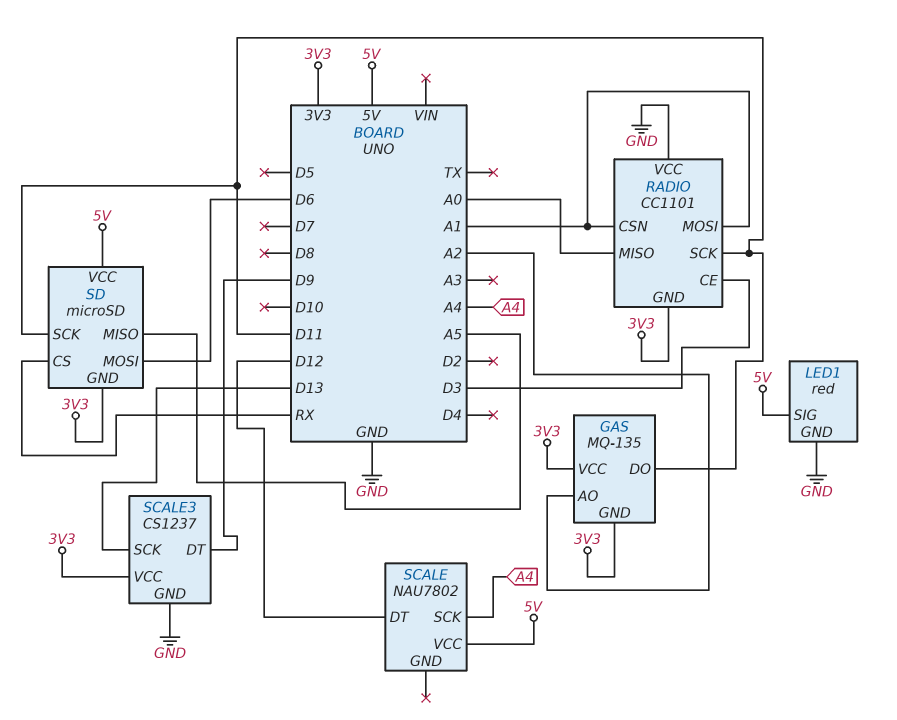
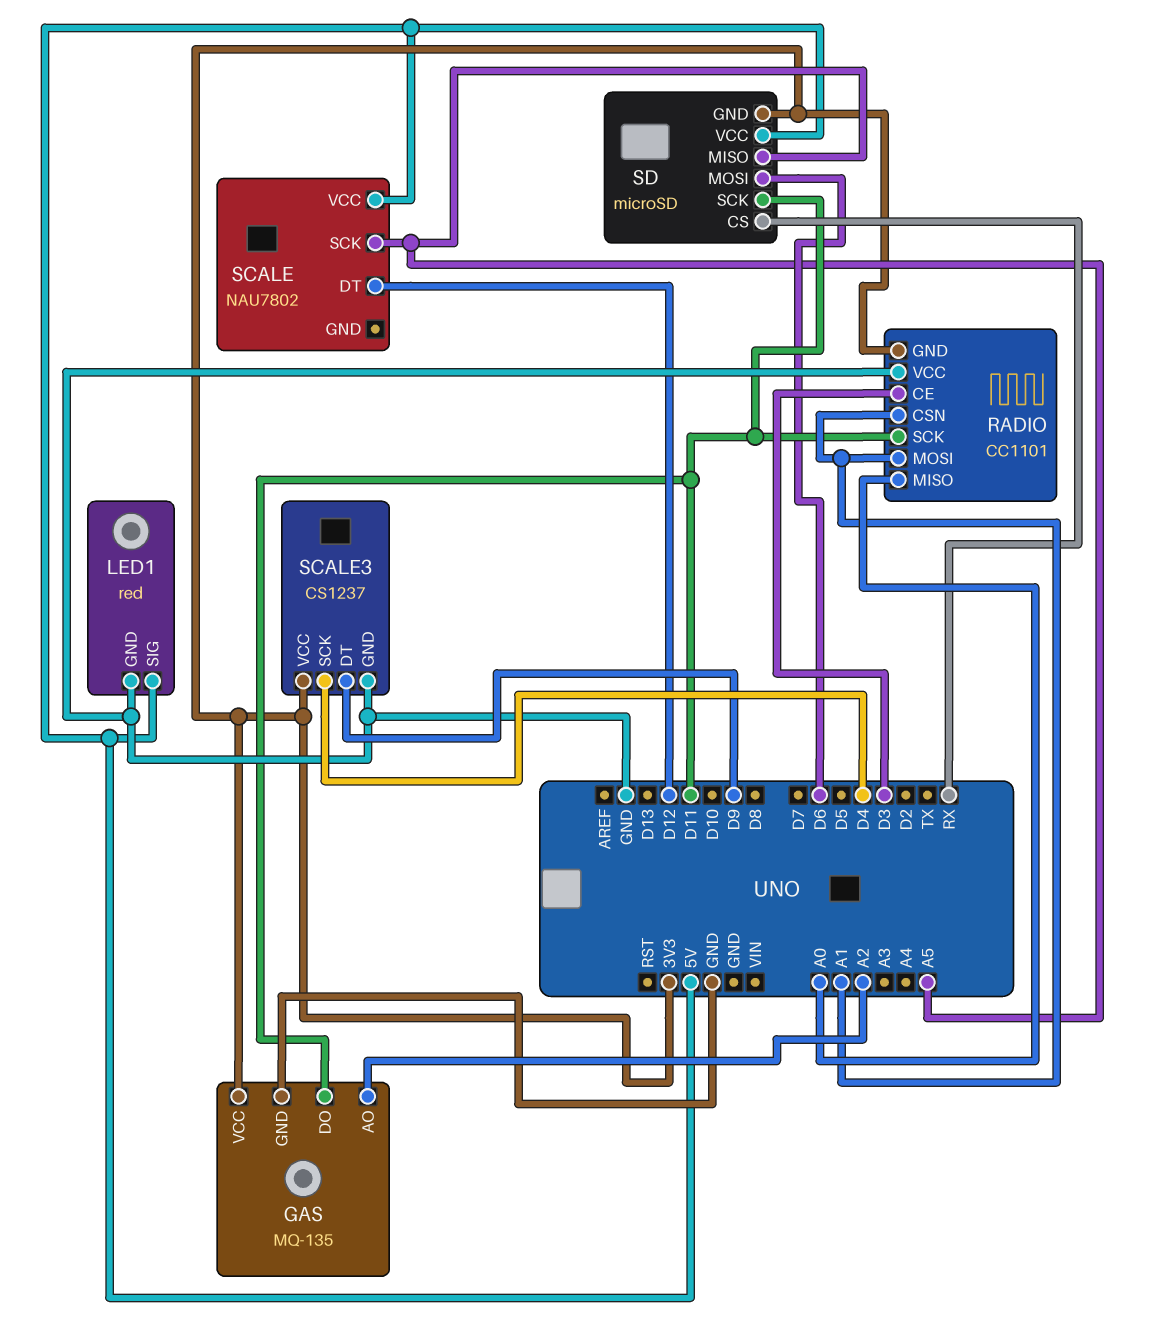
GAS pin GND: 3V3 -> GND
SCALE pin SCK: A4 -> A5
SCALE3 pin SCK: D13 -> D4

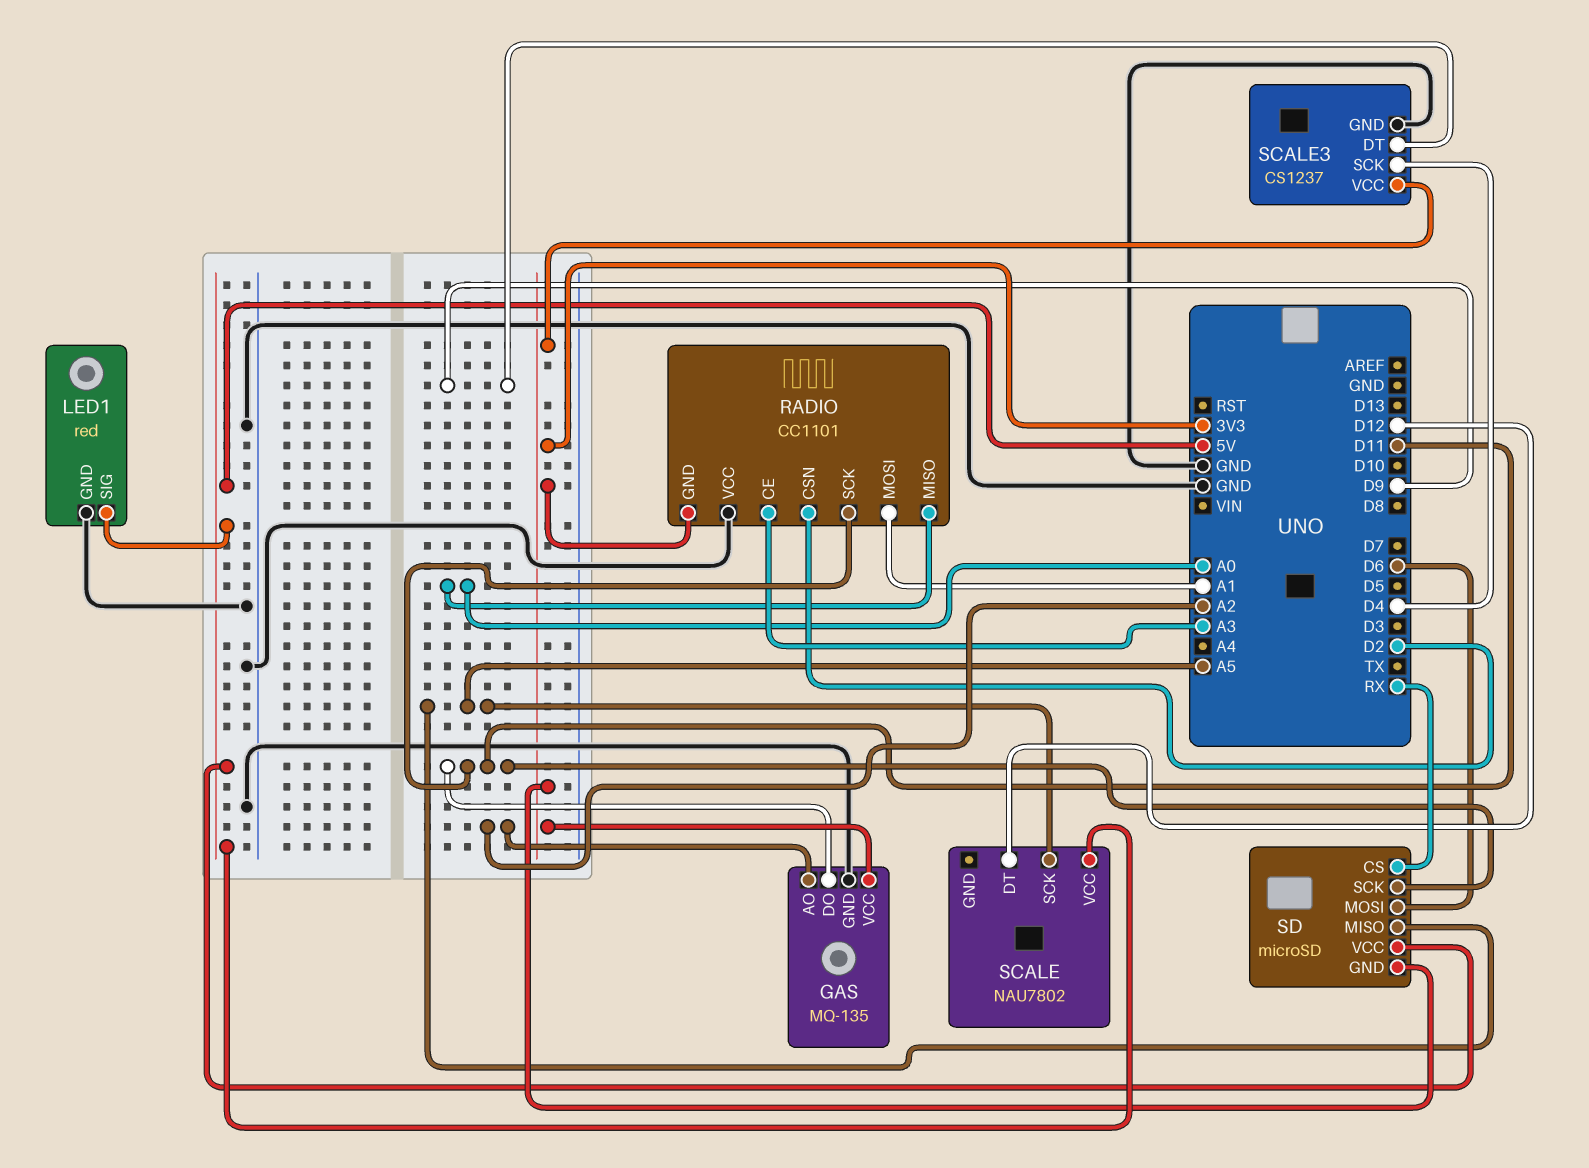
RADIO pin CE: D3 -> A3
RADIO pin CSN: A1 -> D2

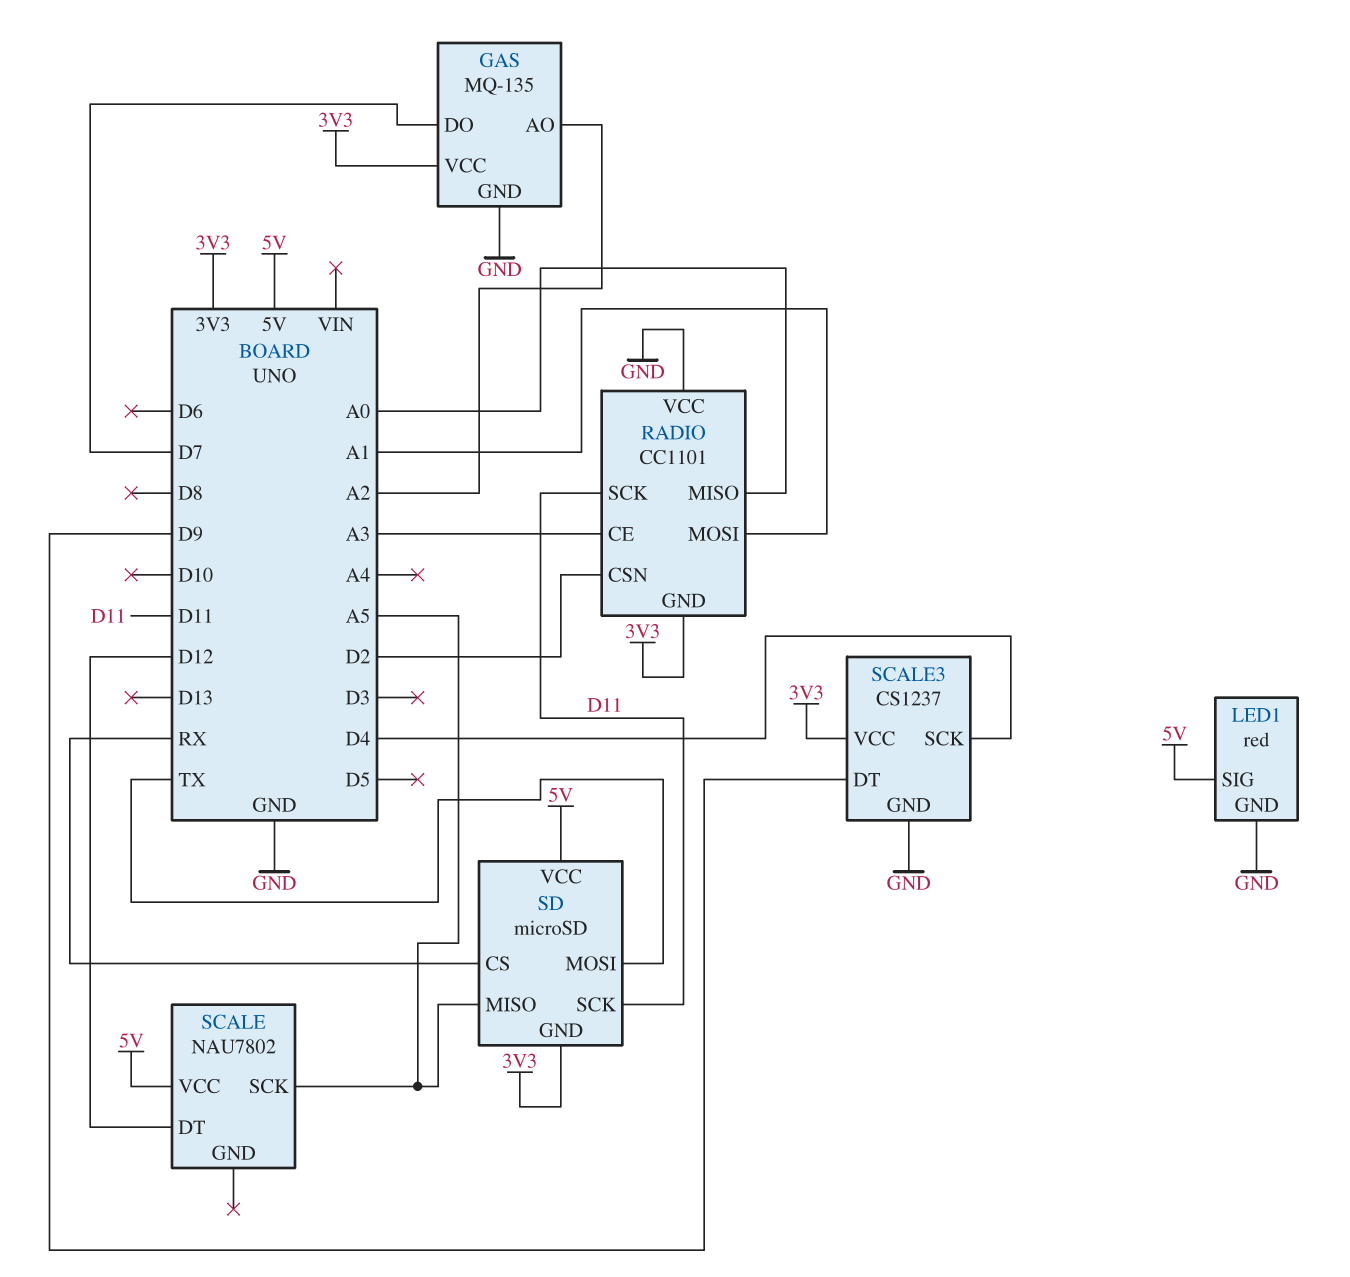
GAS pin DO: D11 -> D7
SD pin MOSI: D6 -> TX

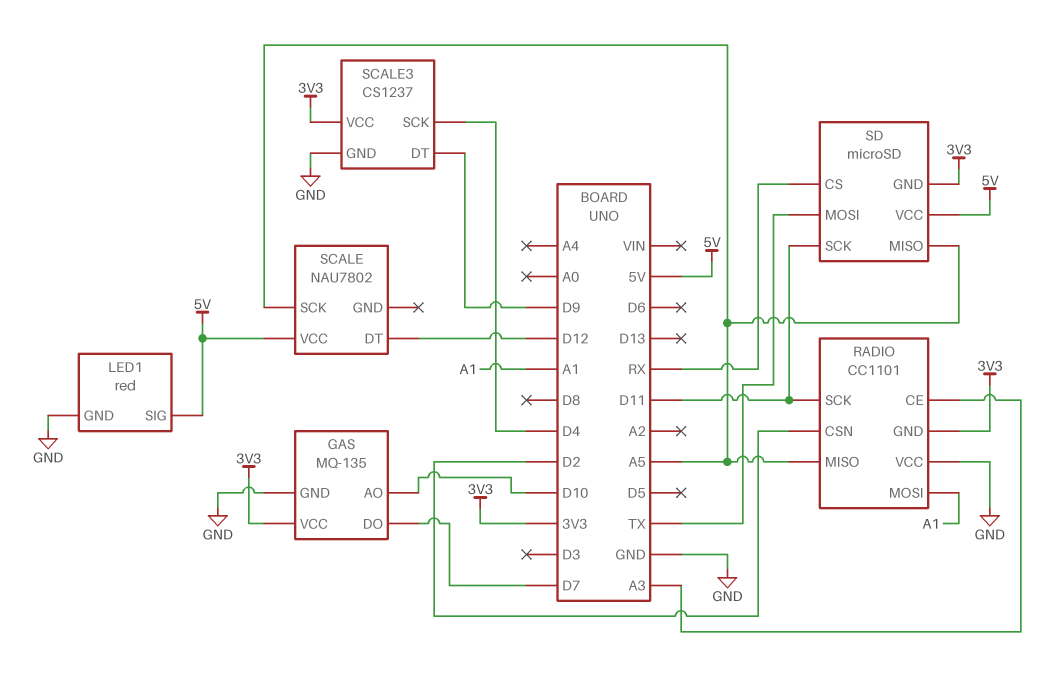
GAS pin AO: A2 -> D10
RADIO pin MISO: A0 -> A5

